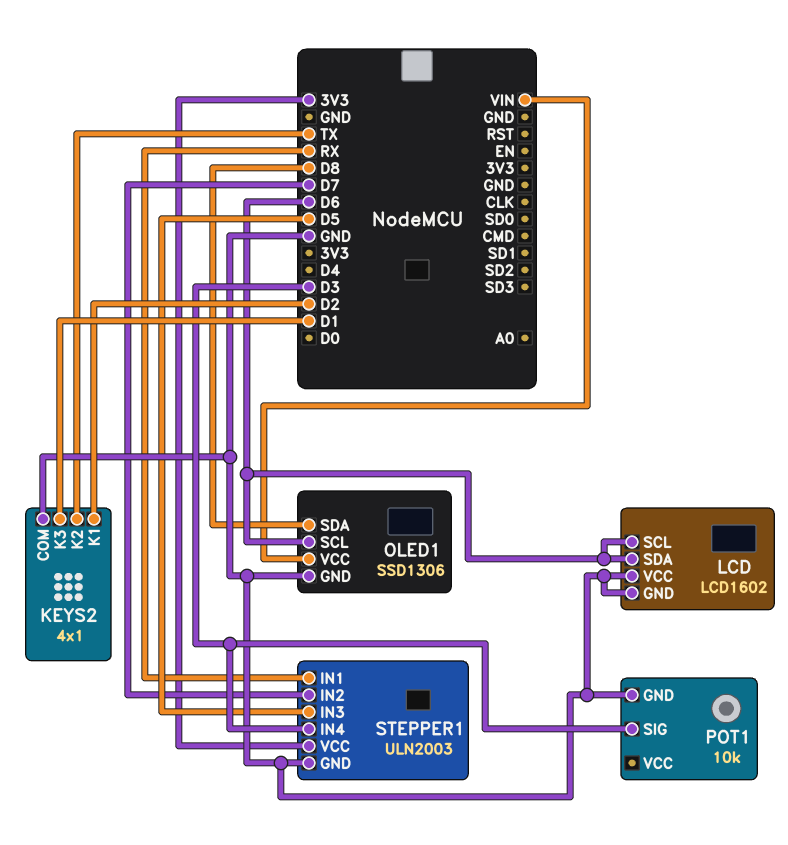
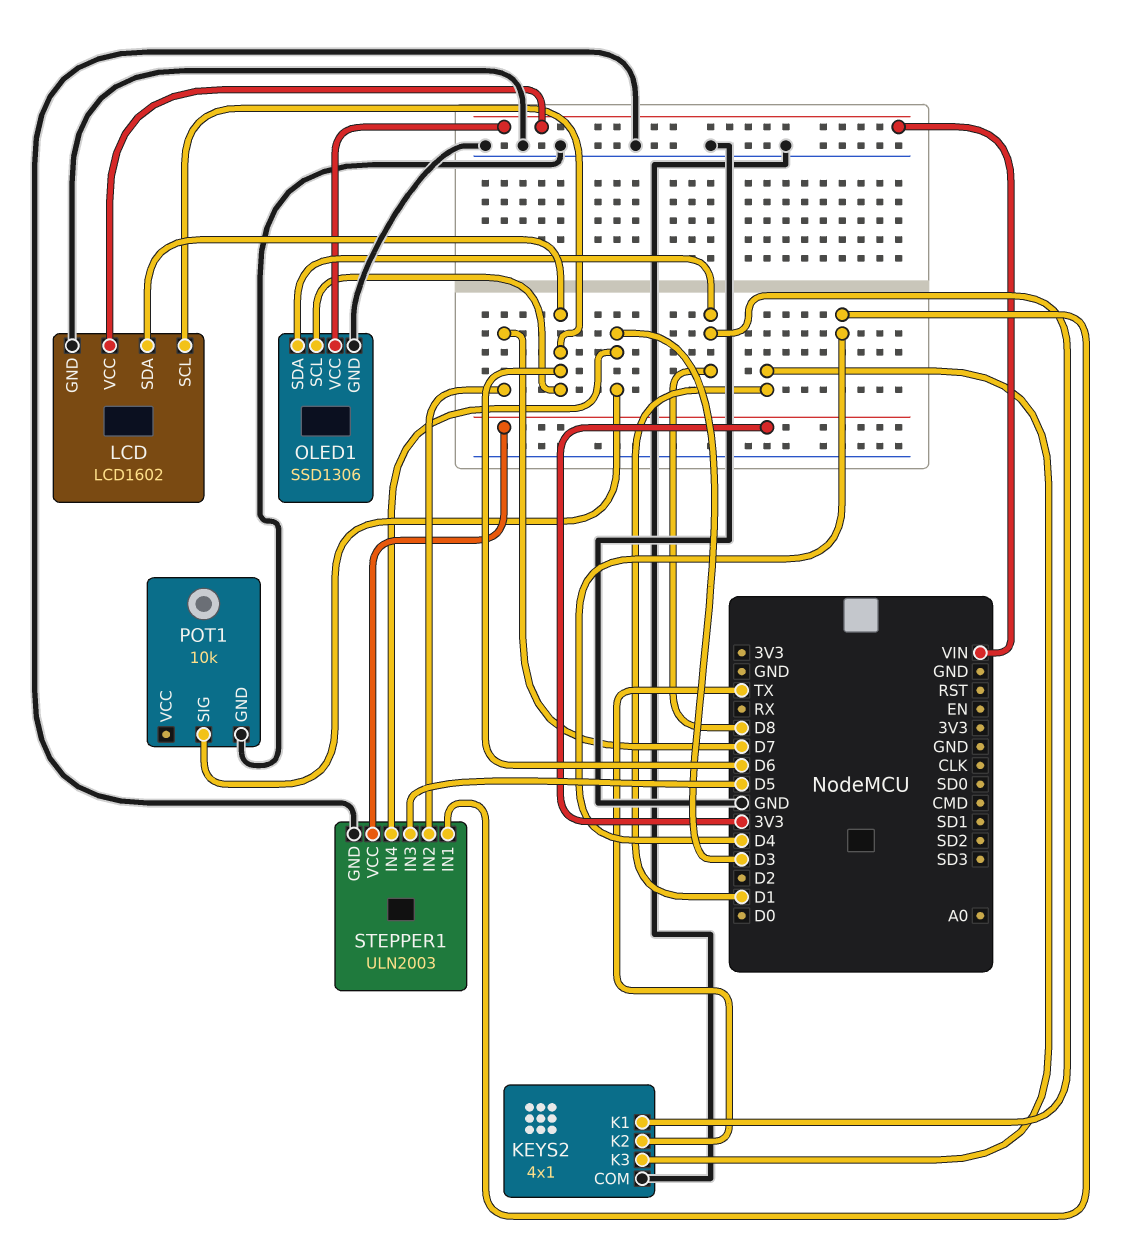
KEYS2 pin K1: D2 -> D8
LCD pin VCC: GND -> VIN
STEPPER1 pin IN1: RX -> D4

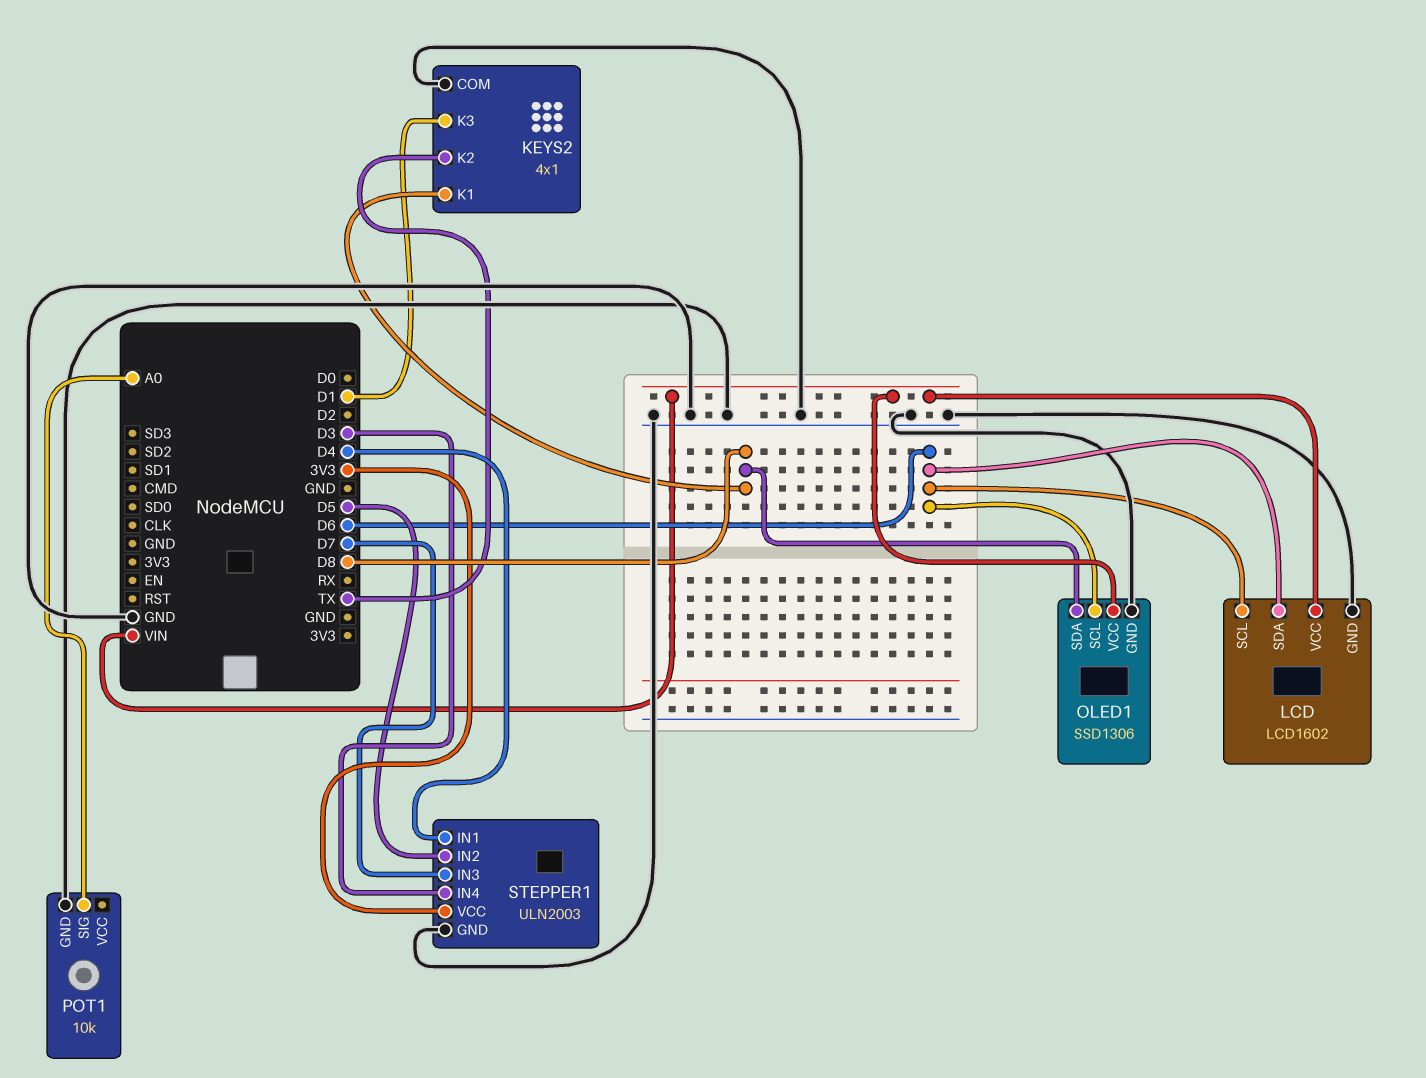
POT1 pin SIG: D3 -> A0
STEPPER1 pin IN2: D7 -> D5
STEPPER1 pin IN3: D5 -> D7

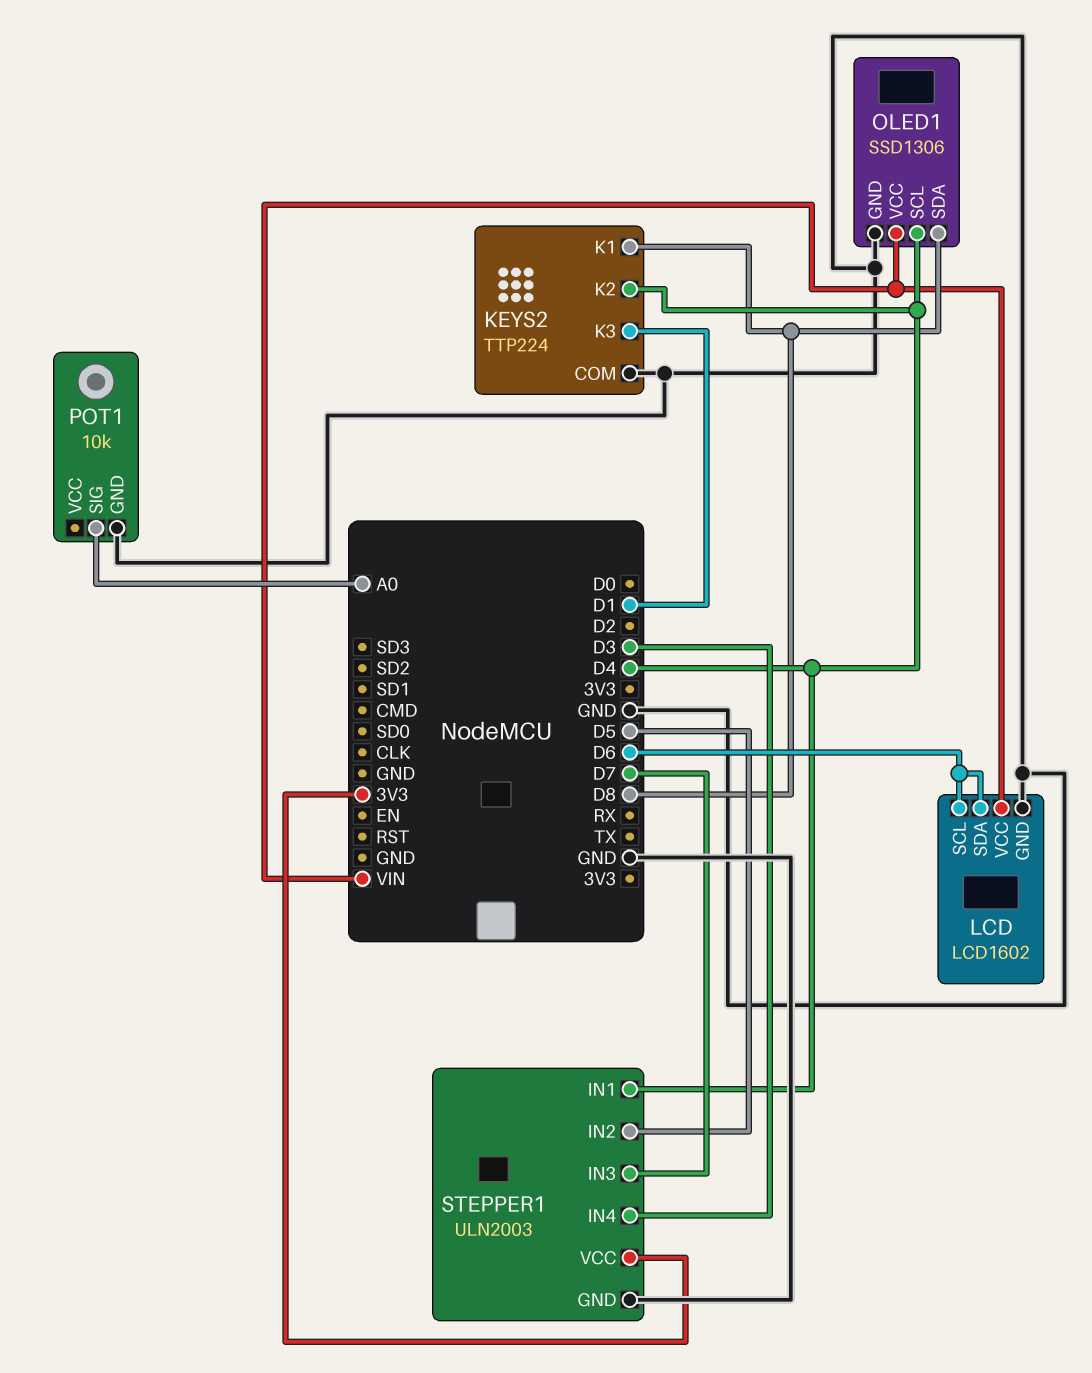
KEYS2: 4x1 -> TTP224
KEYS2 pin K2: TX -> D4
OLED1 pin SCL: D6 -> D4

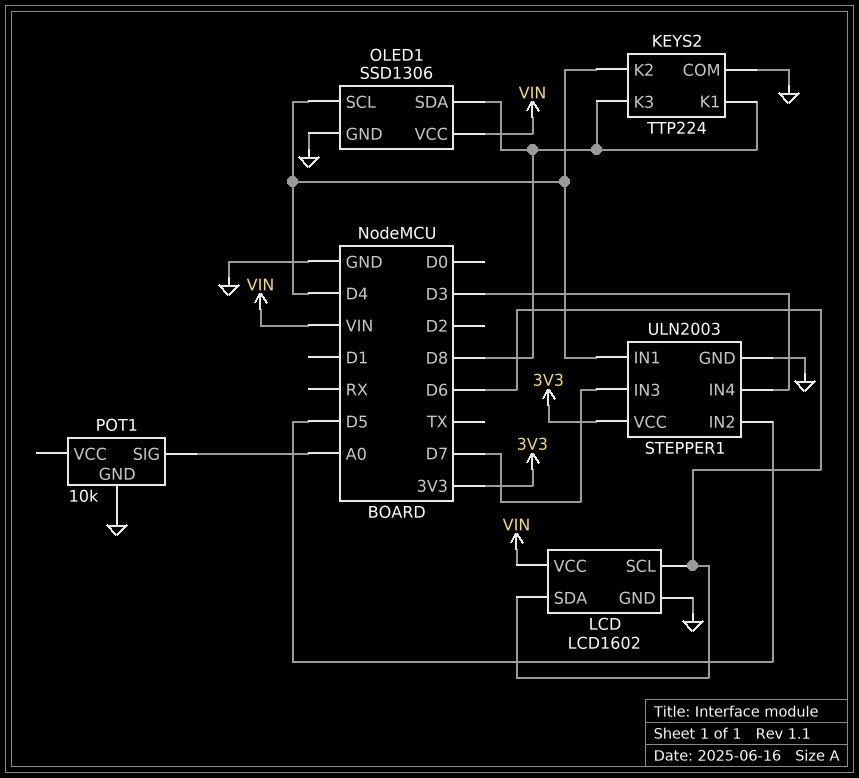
KEYS2 pin K3: D1 -> D8

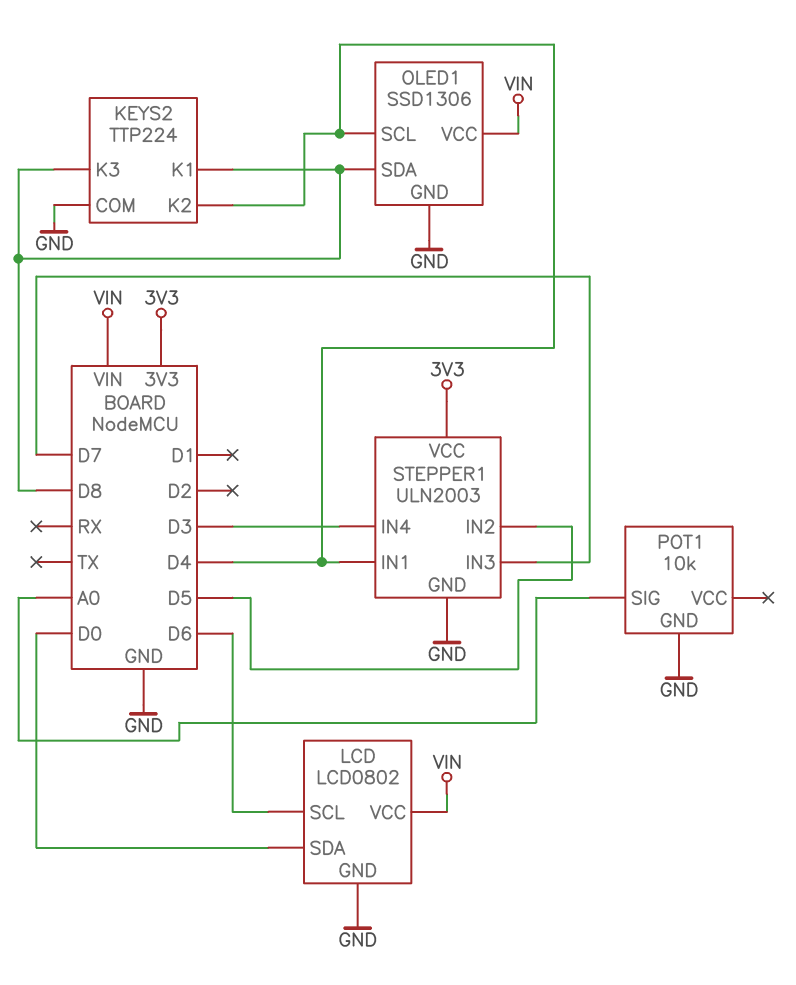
LCD: LCD1602 -> LCD0802
LCD pin SDA: D6 -> D0

